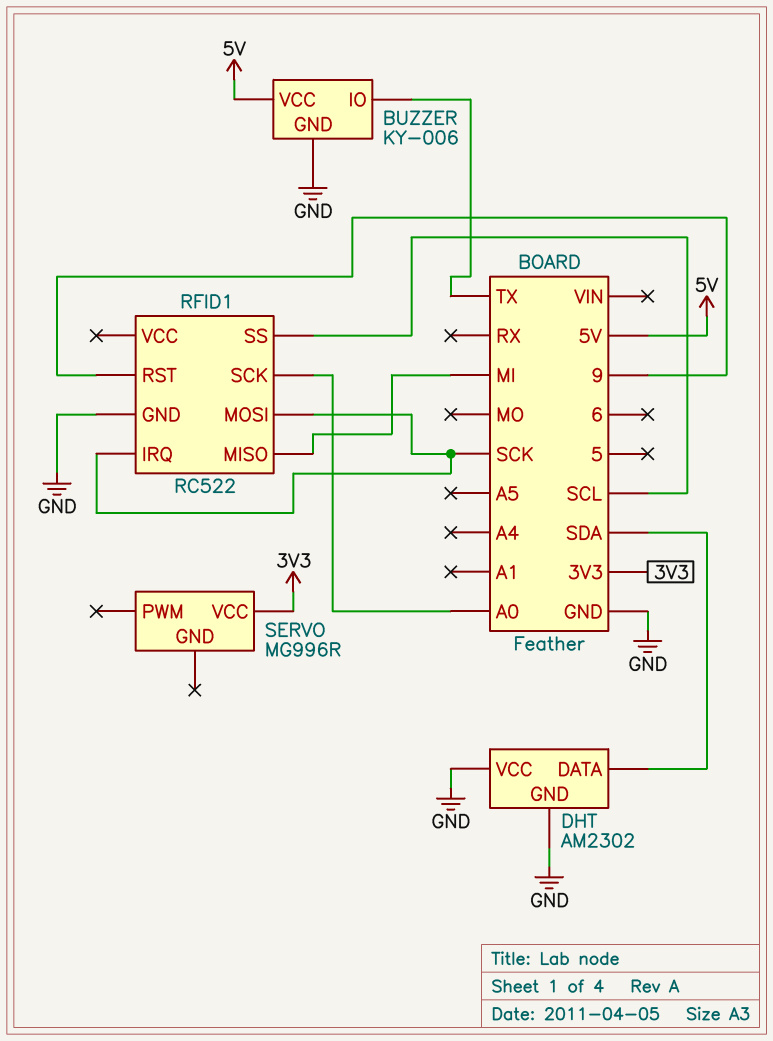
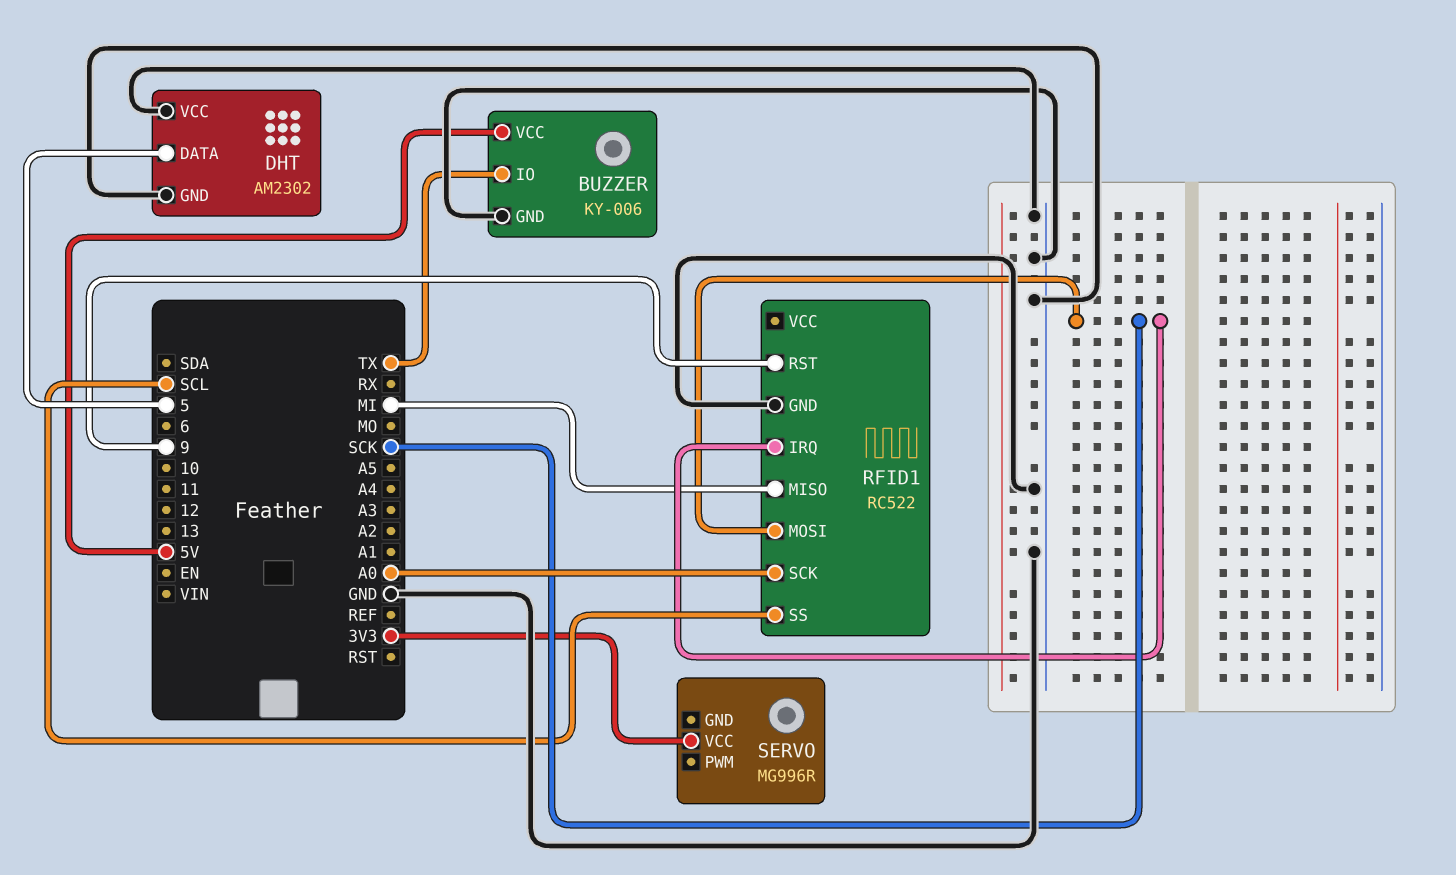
DHT pin DATA: SDA -> 5

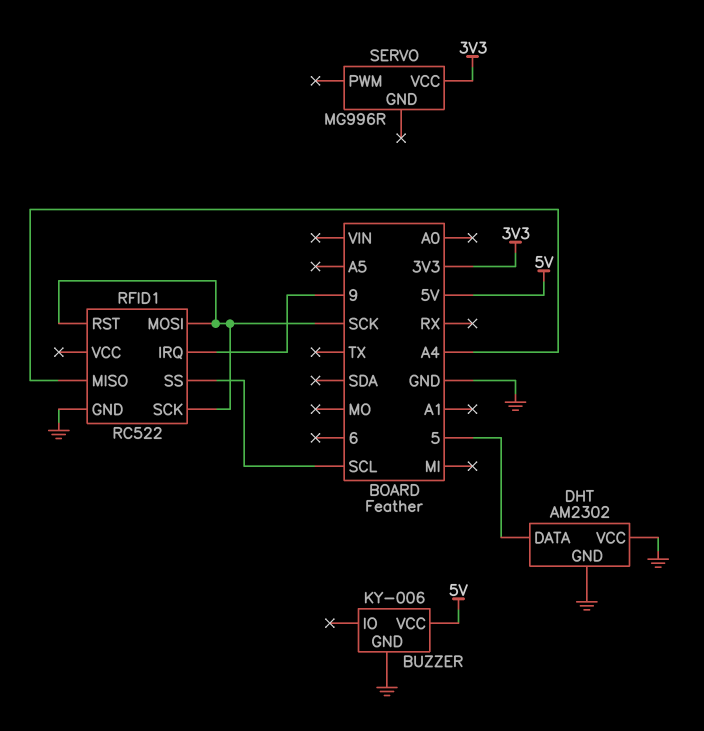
BUZZER pin IO: TX -> none
RFID1 pin IRQ: SCK -> 9
RFID1 pin MISO: MI -> A4
RFID1 pin RST: 9 -> SCK
RFID1 pin SCK: A0 -> SCK

